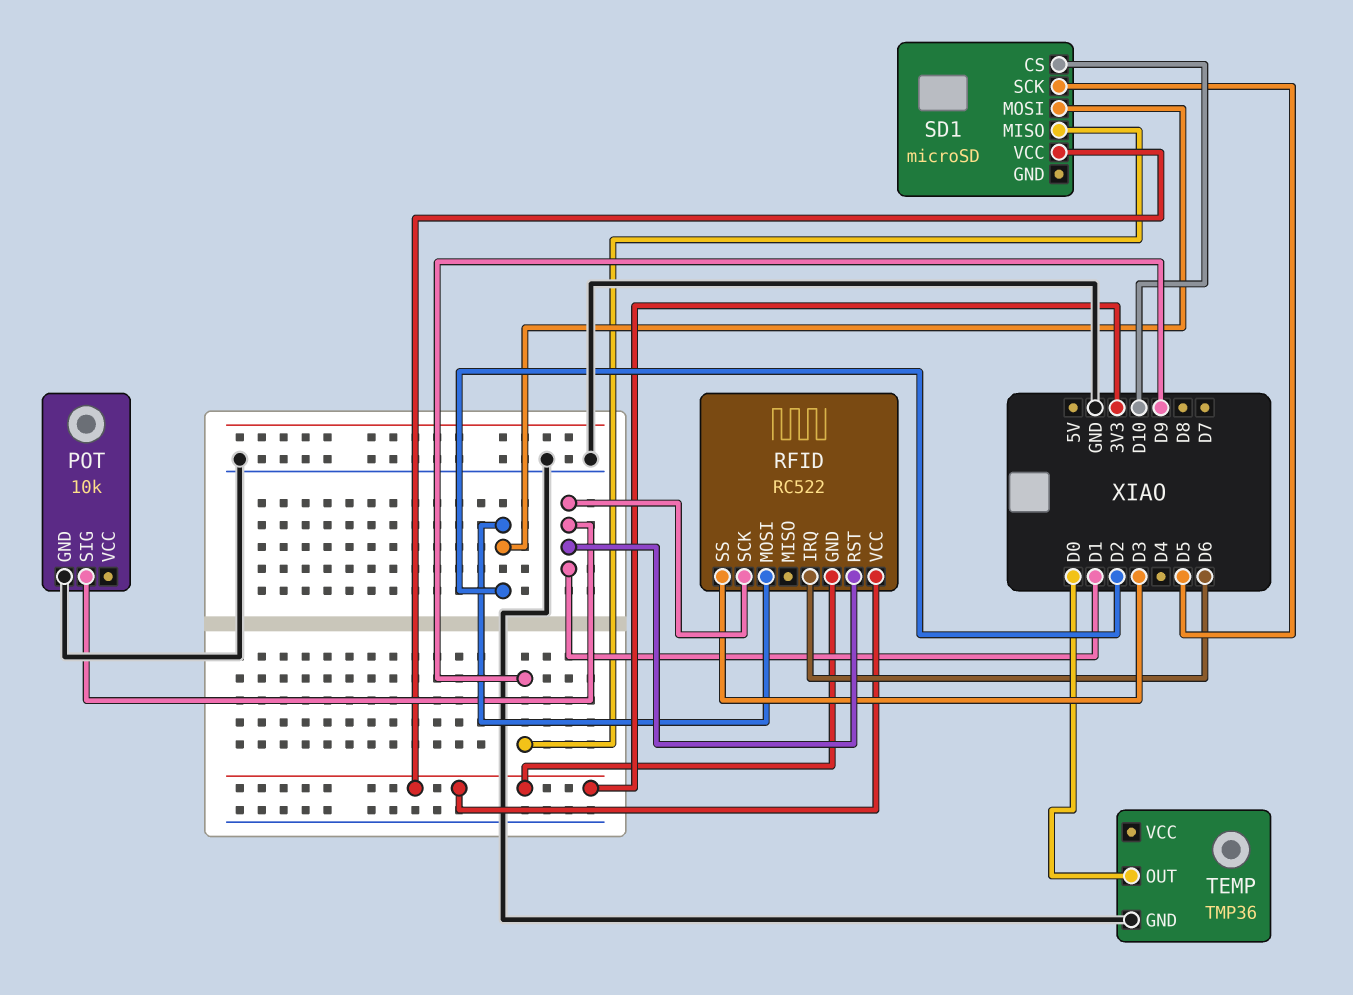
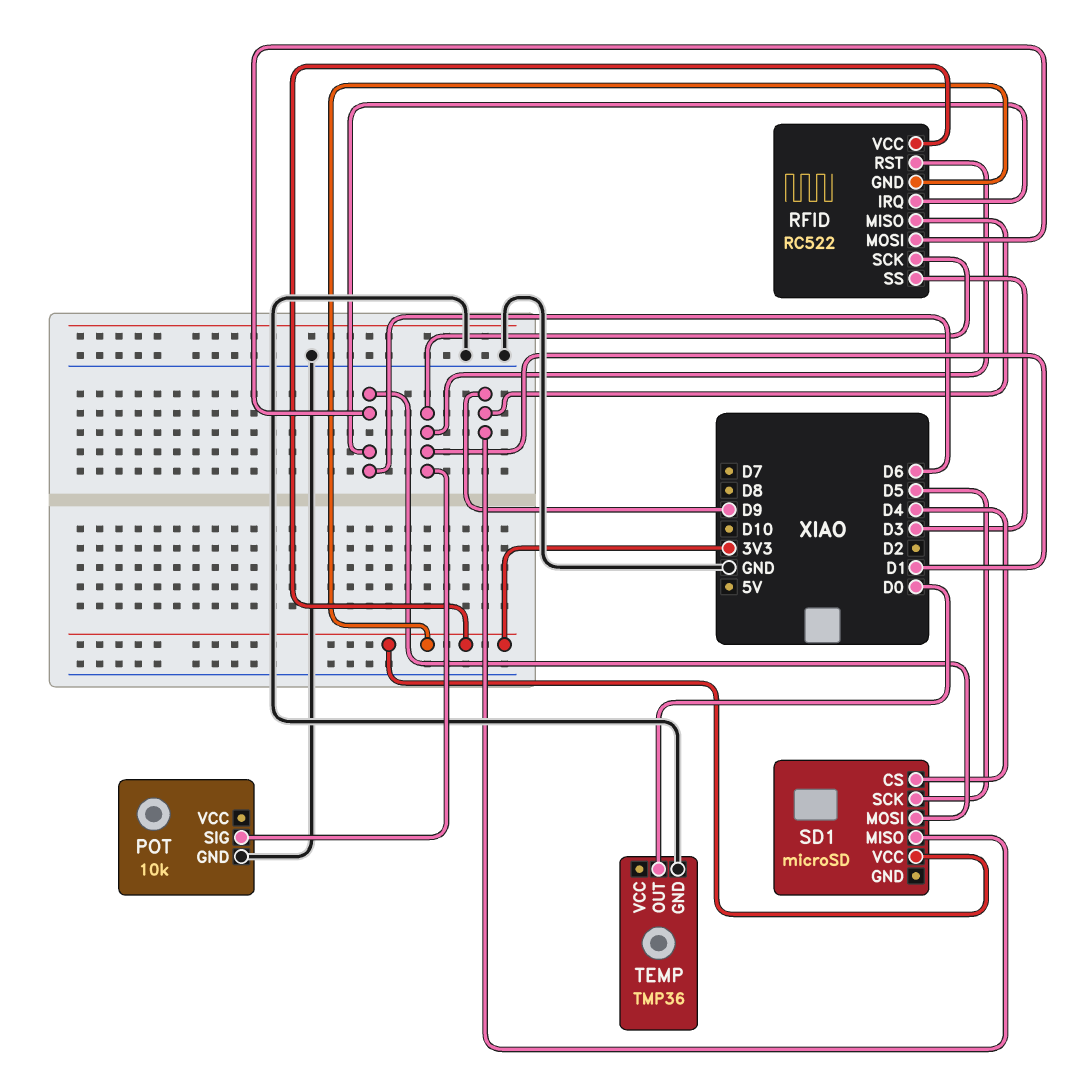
RFID pin MISO: none -> D9
RFID pin MOSI: D2 -> D6
SD1 pin CS: D10 -> D4
SD1 pin MOSI: D2 -> D6

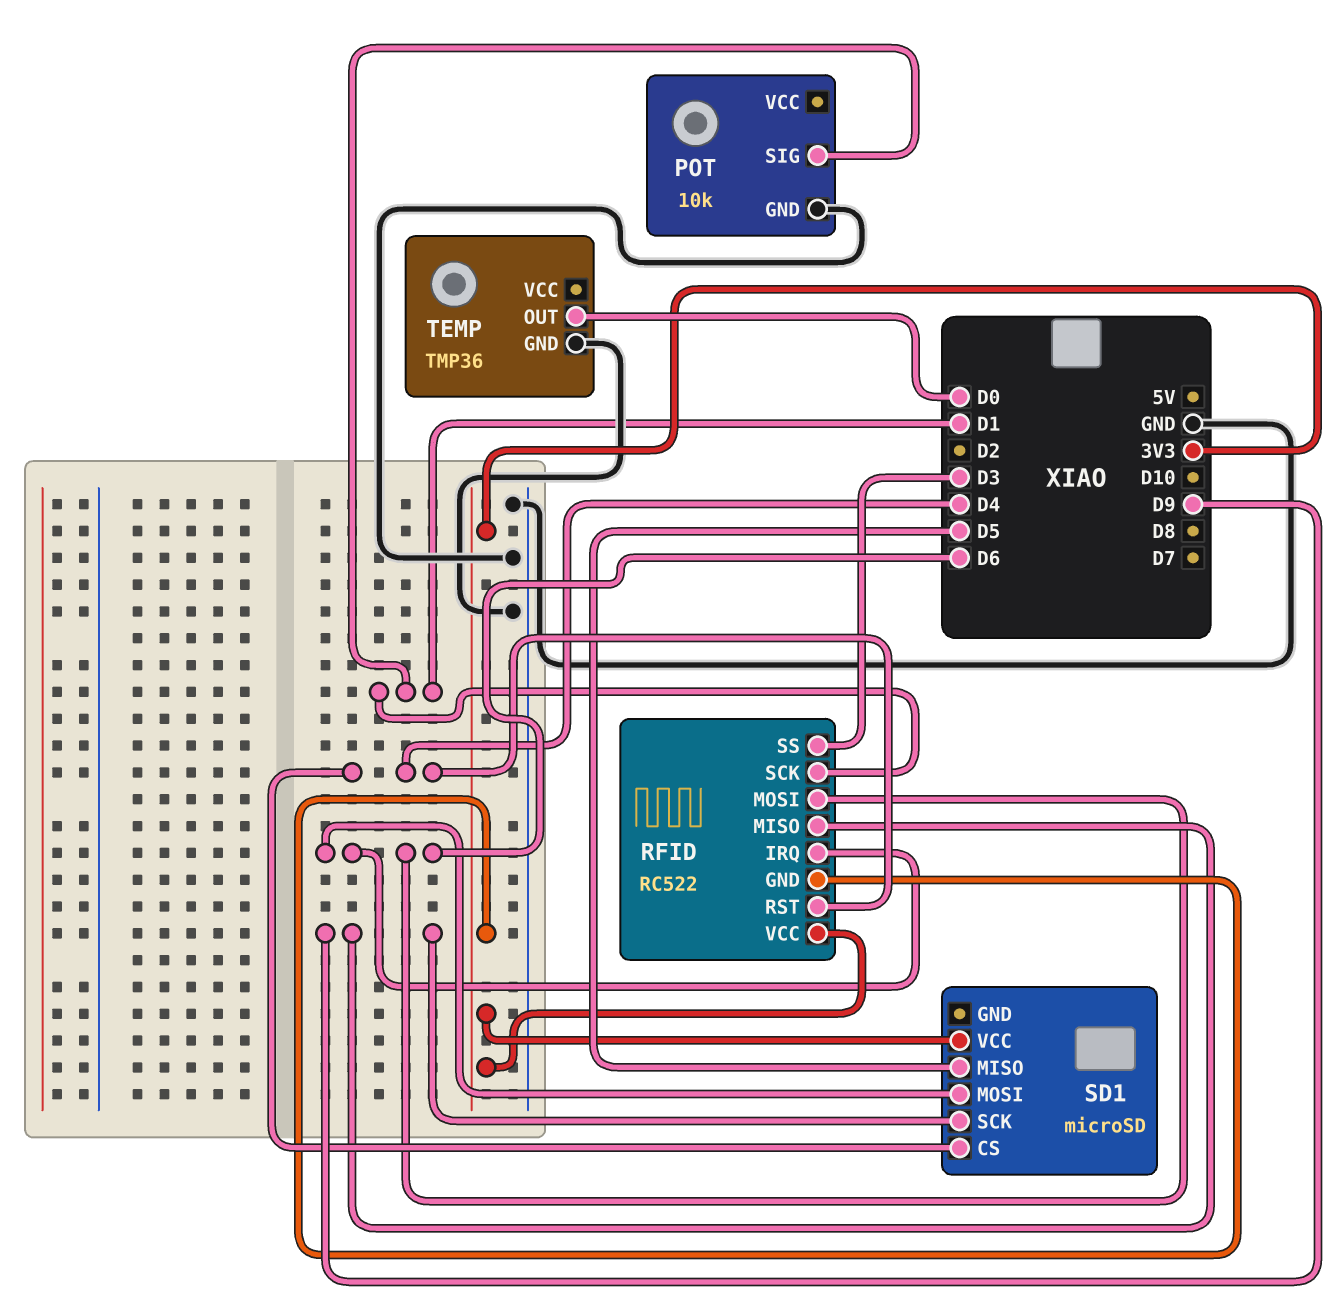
RFID pin RST: D1 -> D4
SD1 pin MISO: D9 -> D5
SD1 pin SCK: D5 -> D9

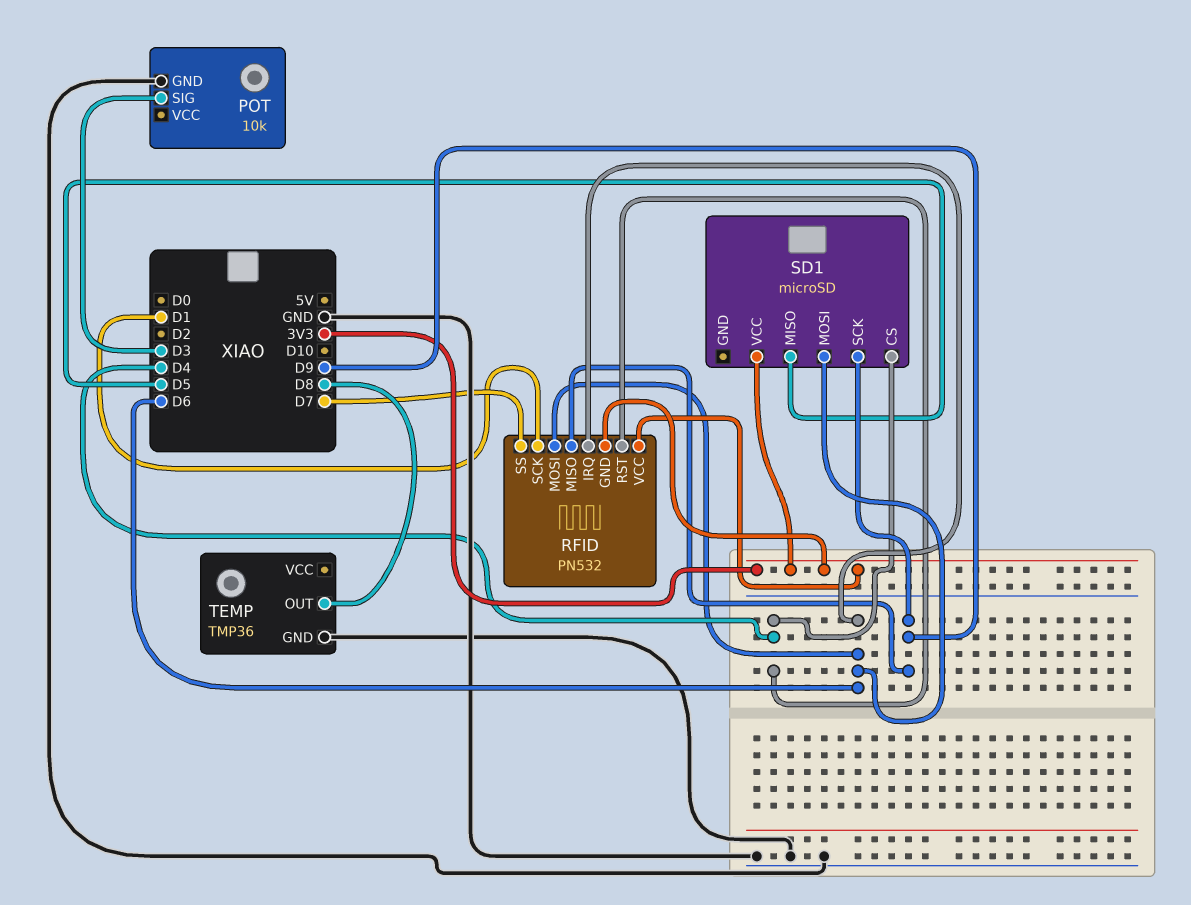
POT pin SIG: D1 -> D3
RFID: RC522 -> PN532
RFID pin SS: D3 -> D7
TEMP pin OUT: D0 -> D8

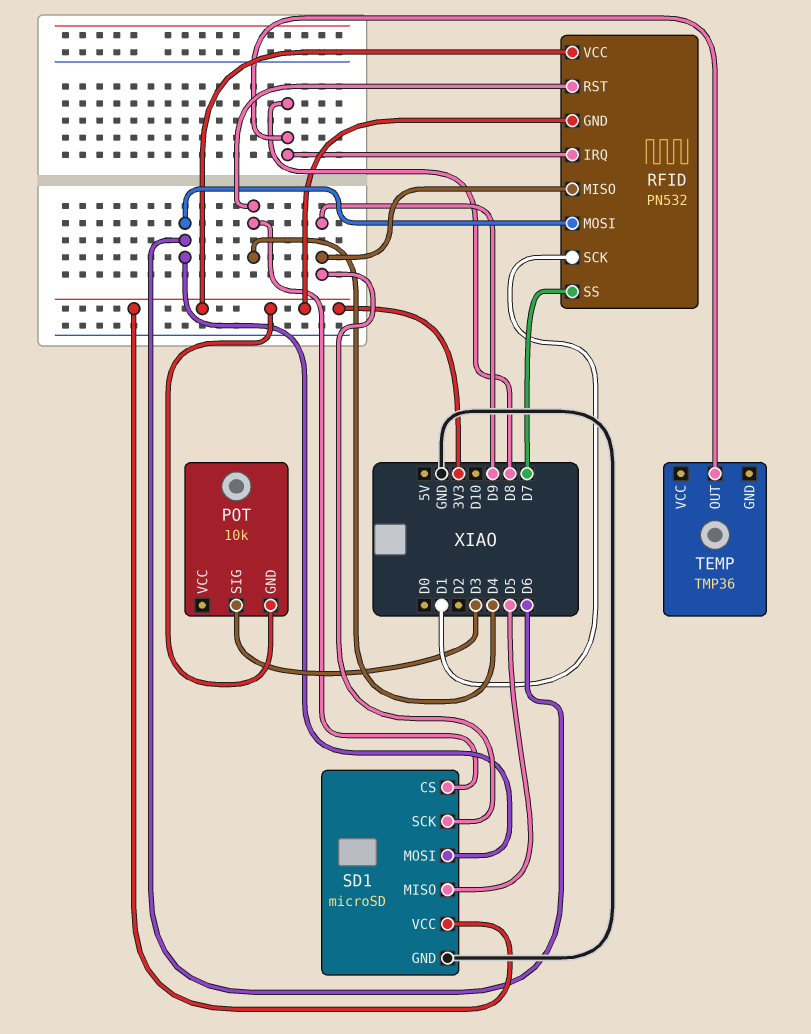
POT pin GND: GND -> 3V3
RFID pin IRQ: D6 -> D8
SD1 pin GND: none -> GND
TEMP pin GND: GND -> none

